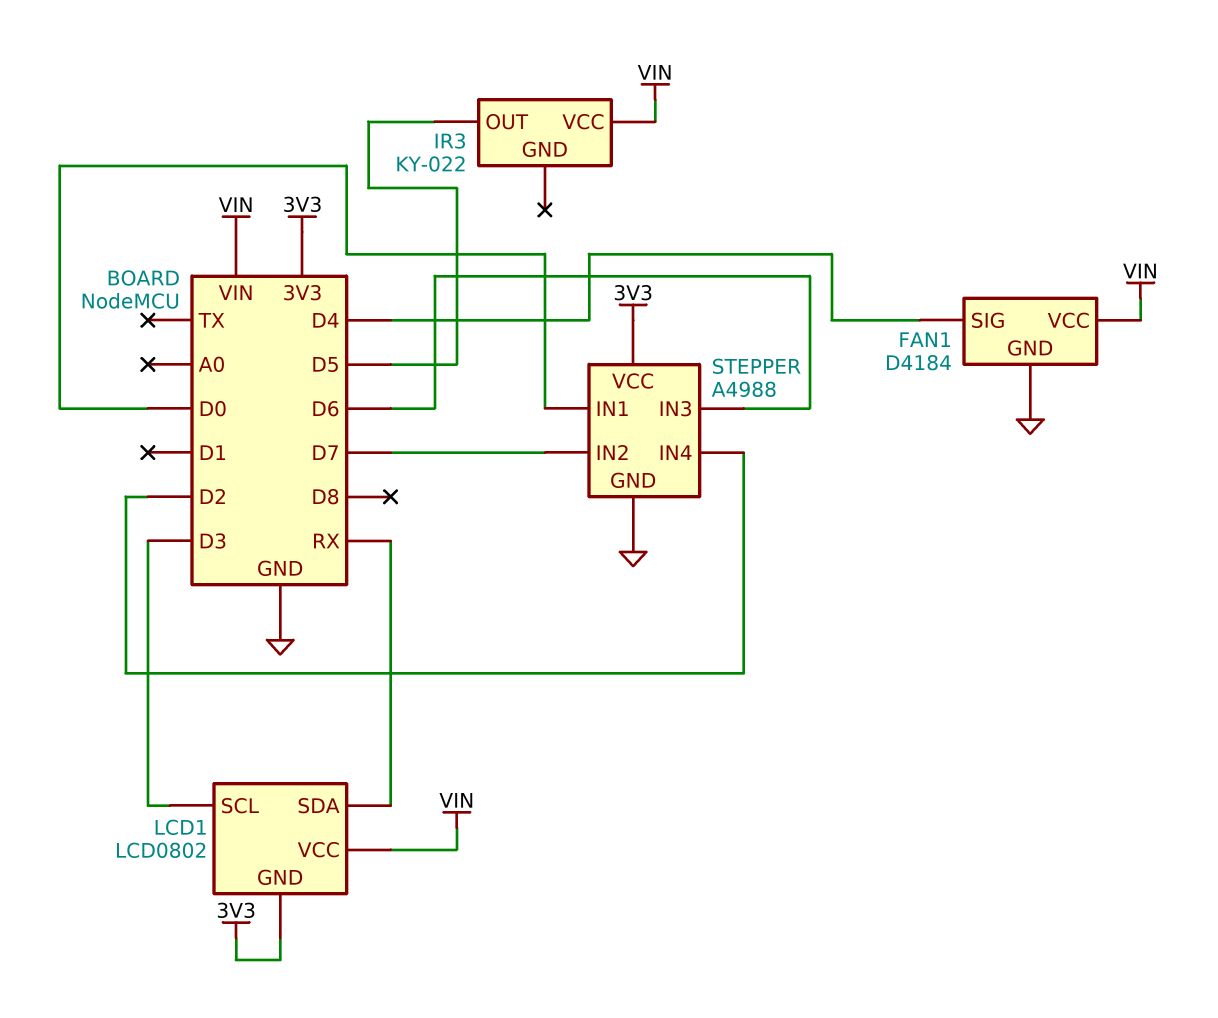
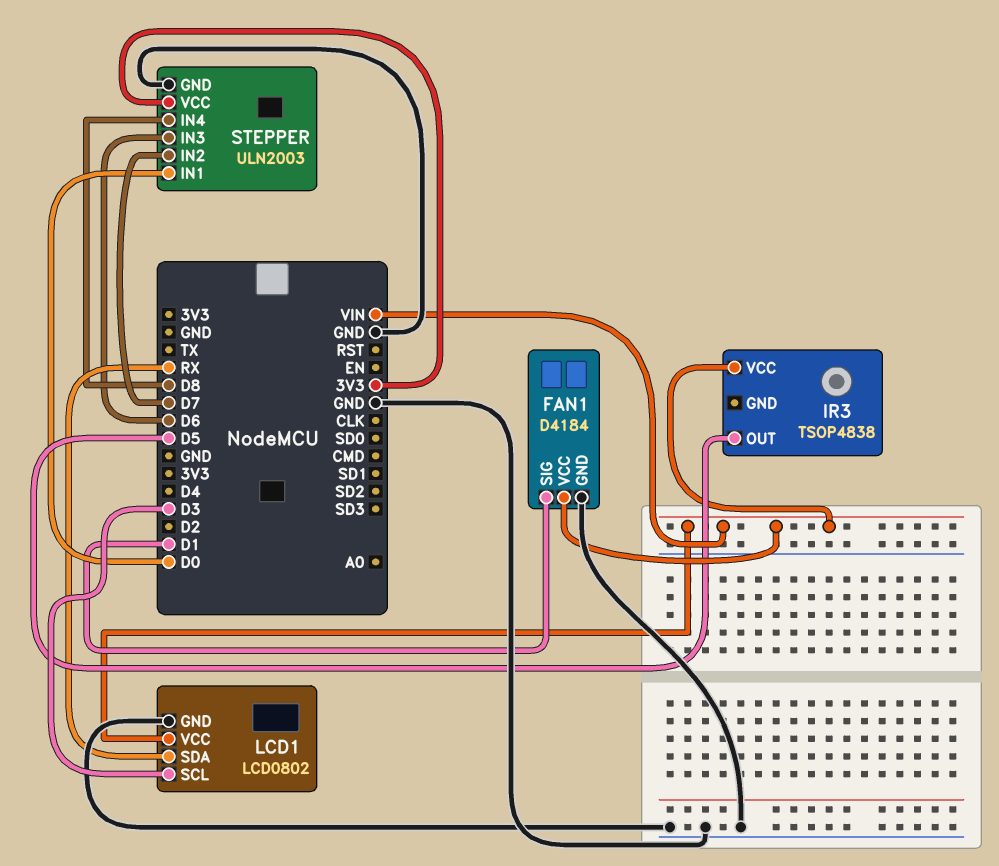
FAN1 pin SIG: D4 -> D1
IR3: KY-022 -> TSOP4838
LCD1 pin GND: 3V3 -> GND
STEPPER: A4988 -> ULN2003
STEPPER pin IN4: D2 -> D8

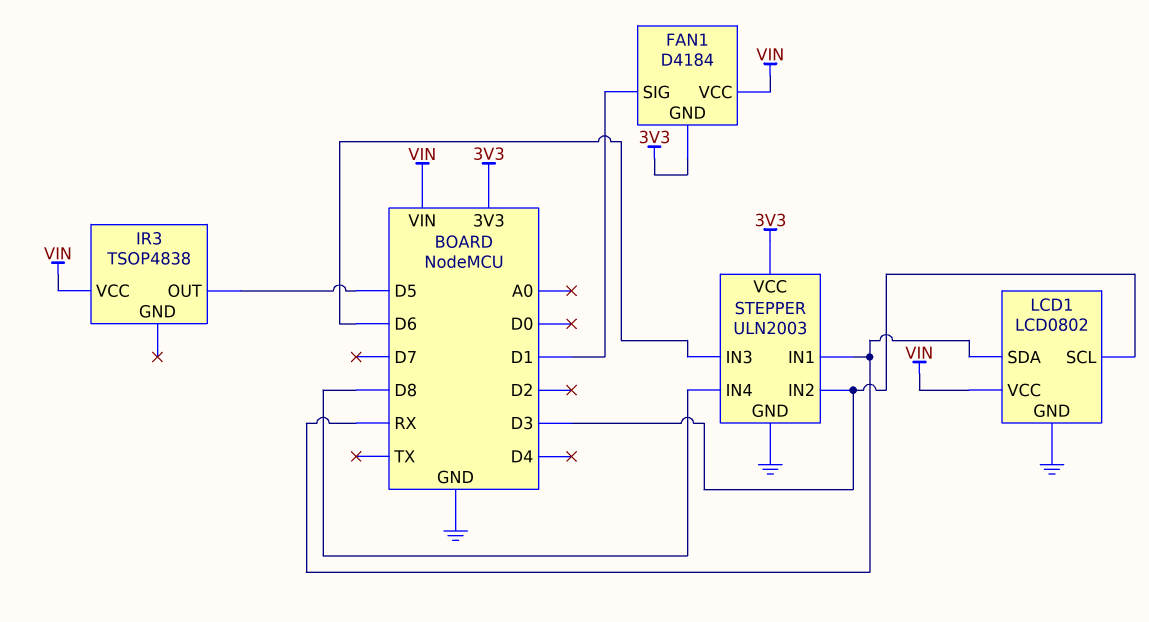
FAN1 pin GND: GND -> 3V3
STEPPER pin IN1: D0 -> RX
STEPPER pin IN2: D7 -> D3

